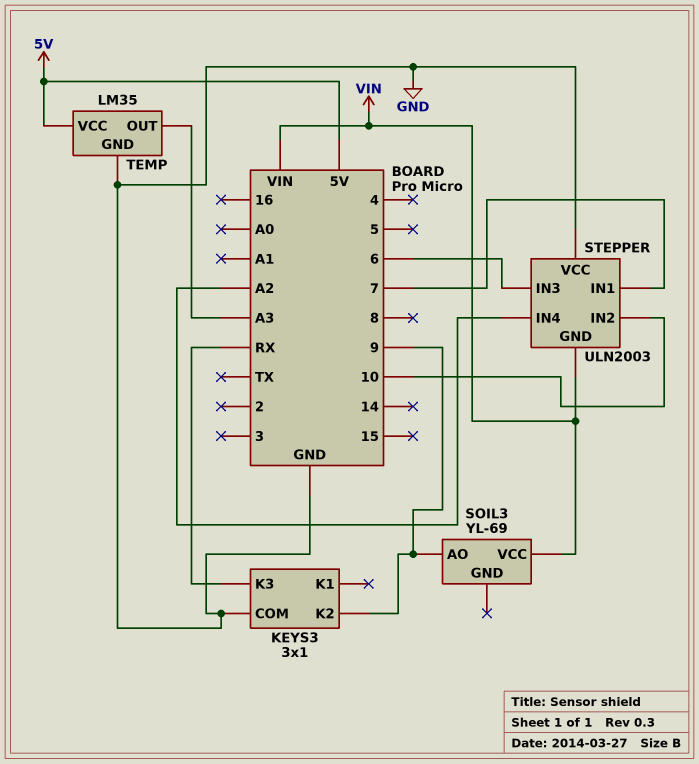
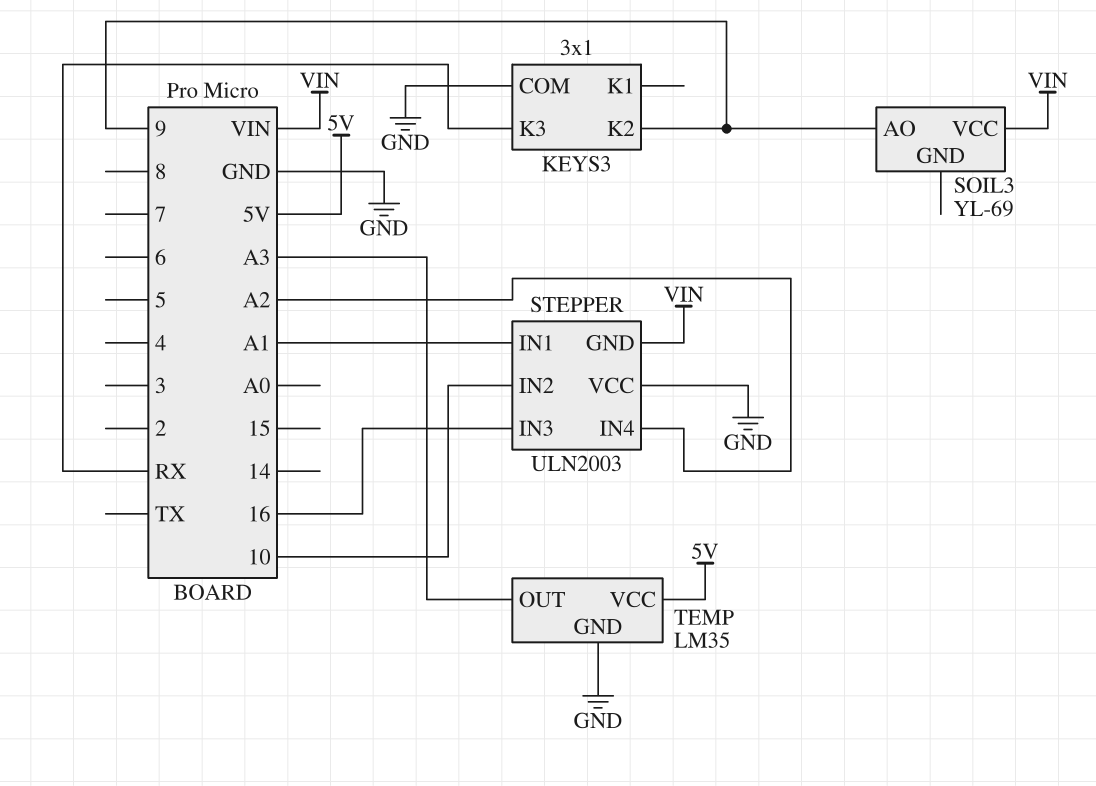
STEPPER pin IN1: 7 -> A1
STEPPER pin IN3: 6 -> 16

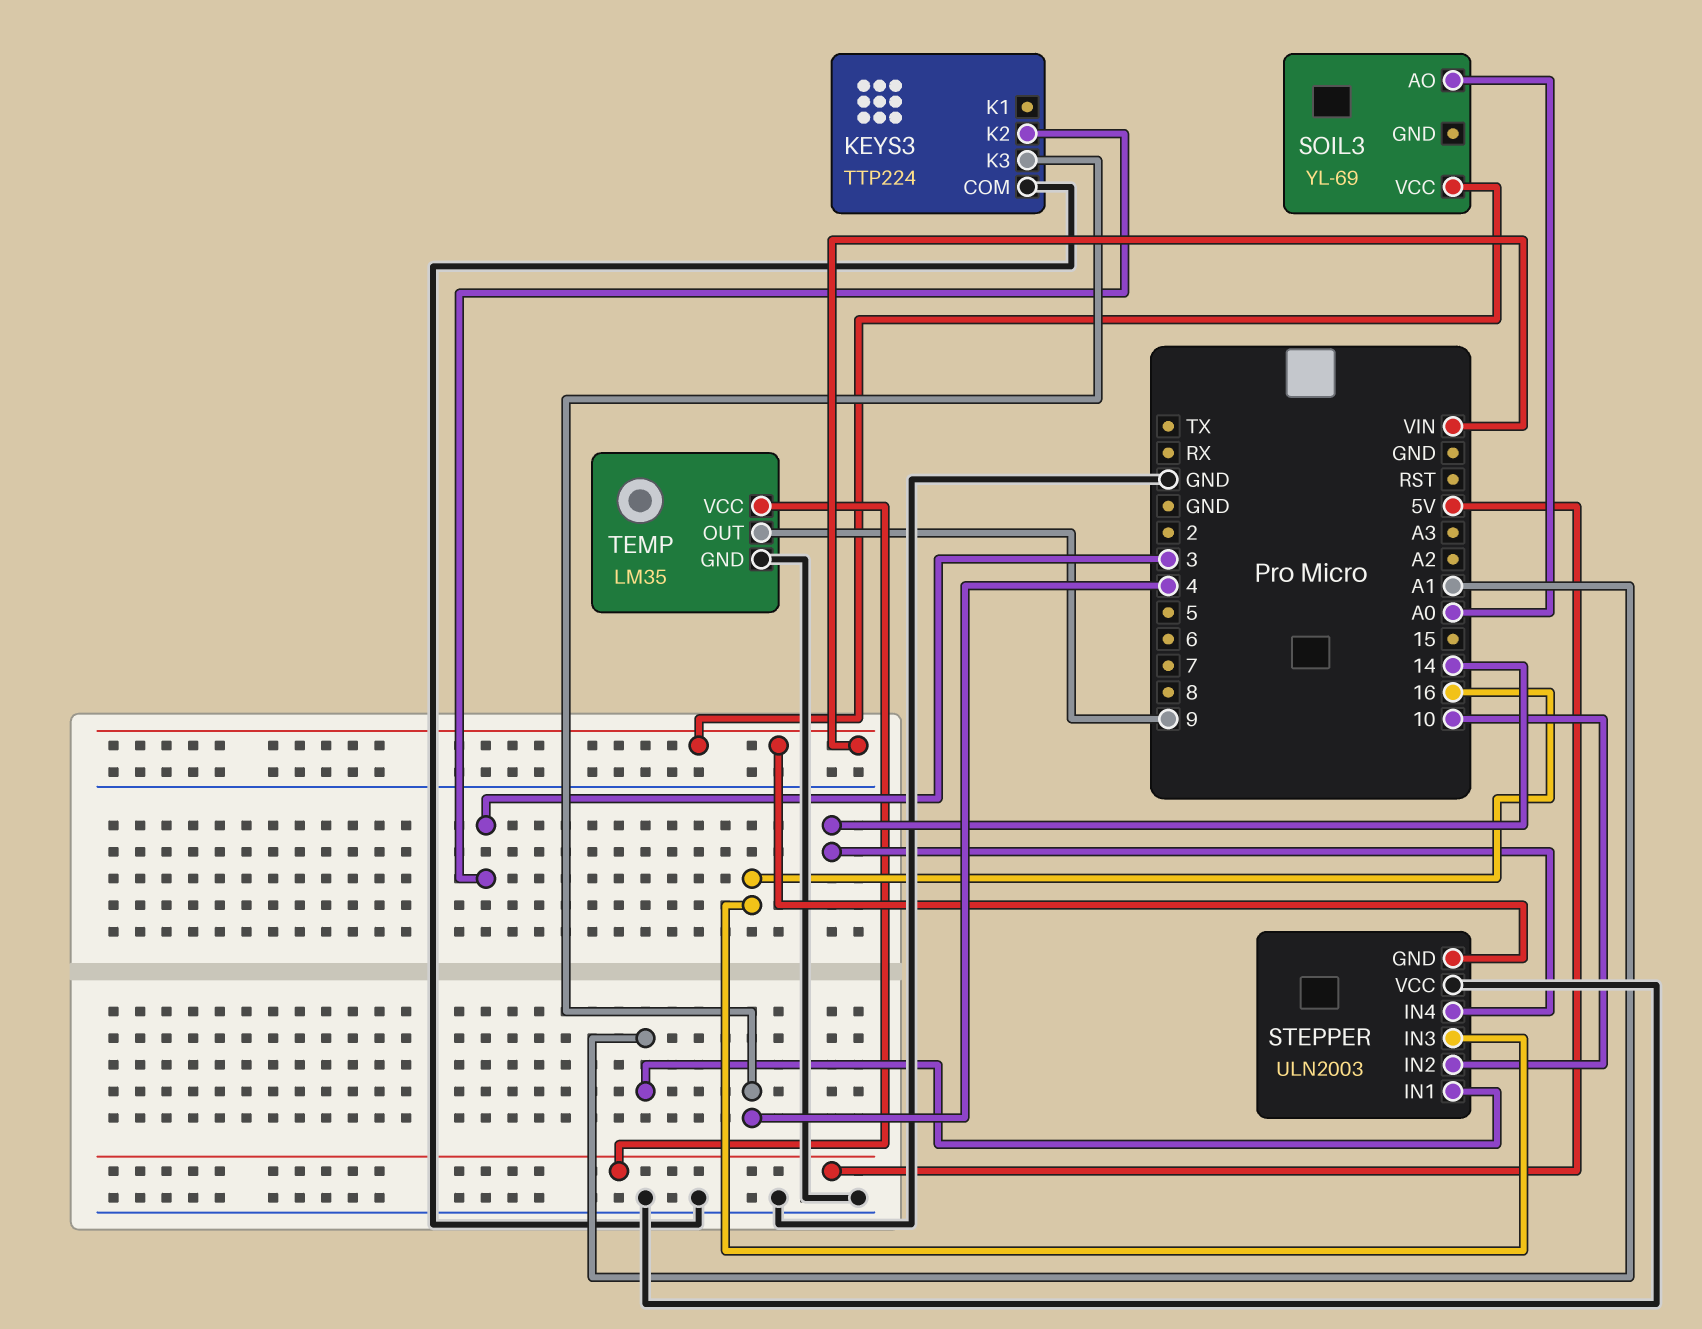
KEYS3: 3x1 -> TTP224
KEYS3 pin K2: 9 -> 3
KEYS3 pin K3: RX -> 4
SOIL3 pin AO: 9 -> A0
STEPPER pin IN4: A2 -> 14
TEMP pin OUT: A3 -> 9

